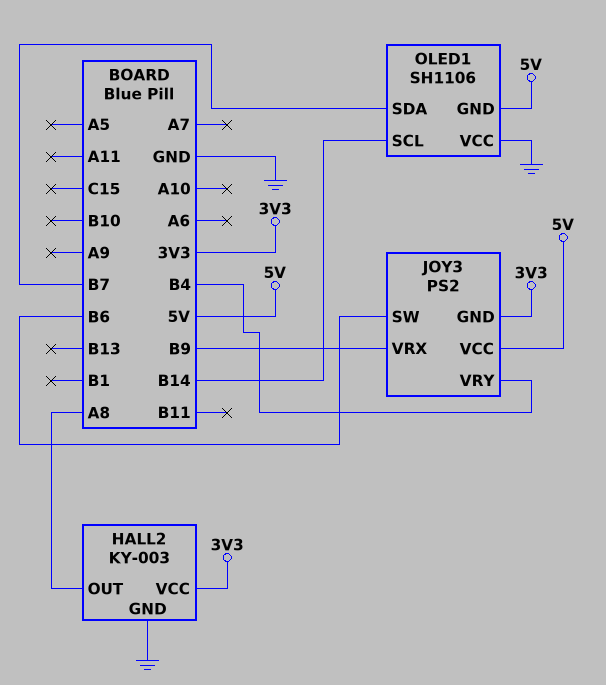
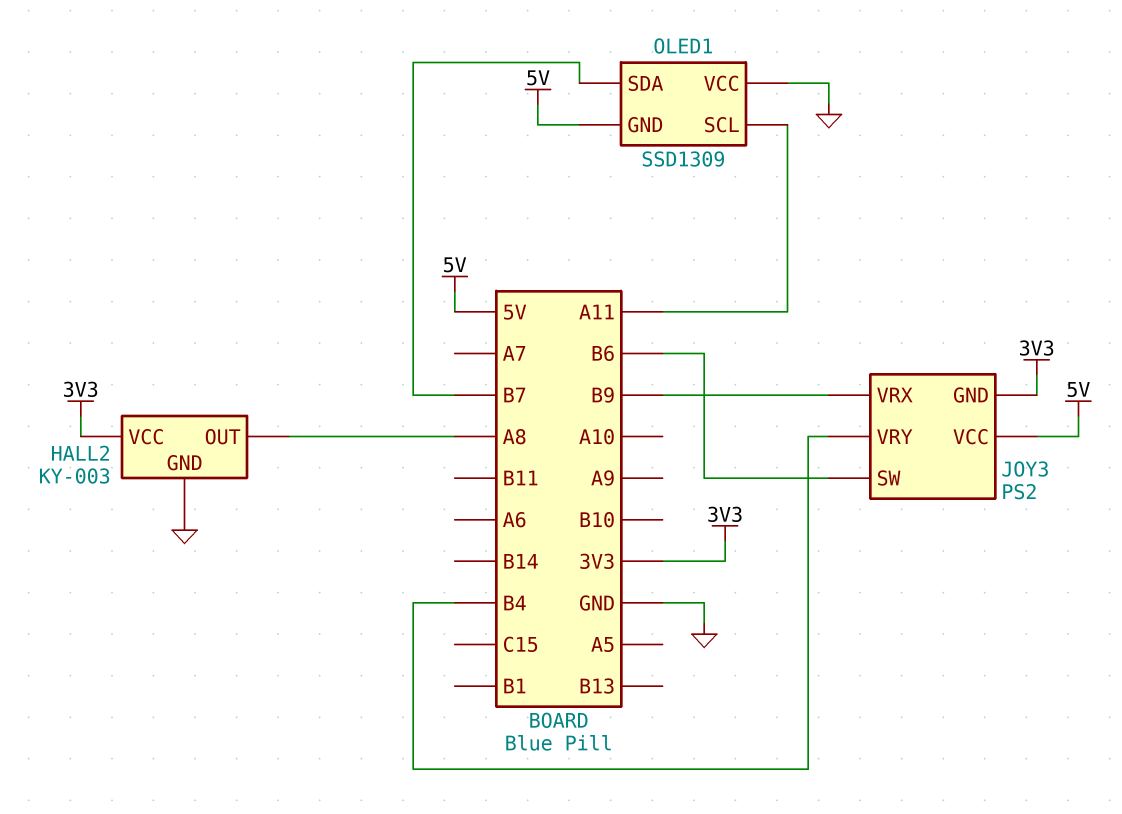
OLED1: SH1106 -> SSD1309
OLED1 pin SCL: B14 -> A11

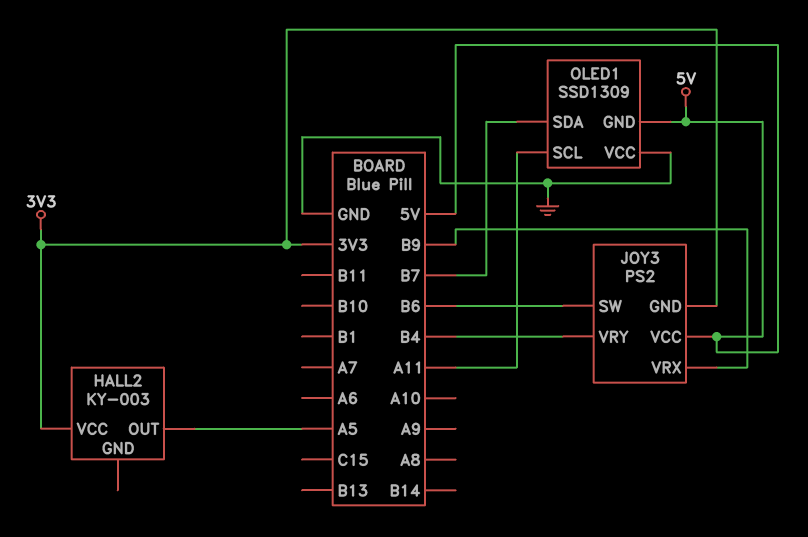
HALL2 pin GND: GND -> none
HALL2 pin OUT: A8 -> A5

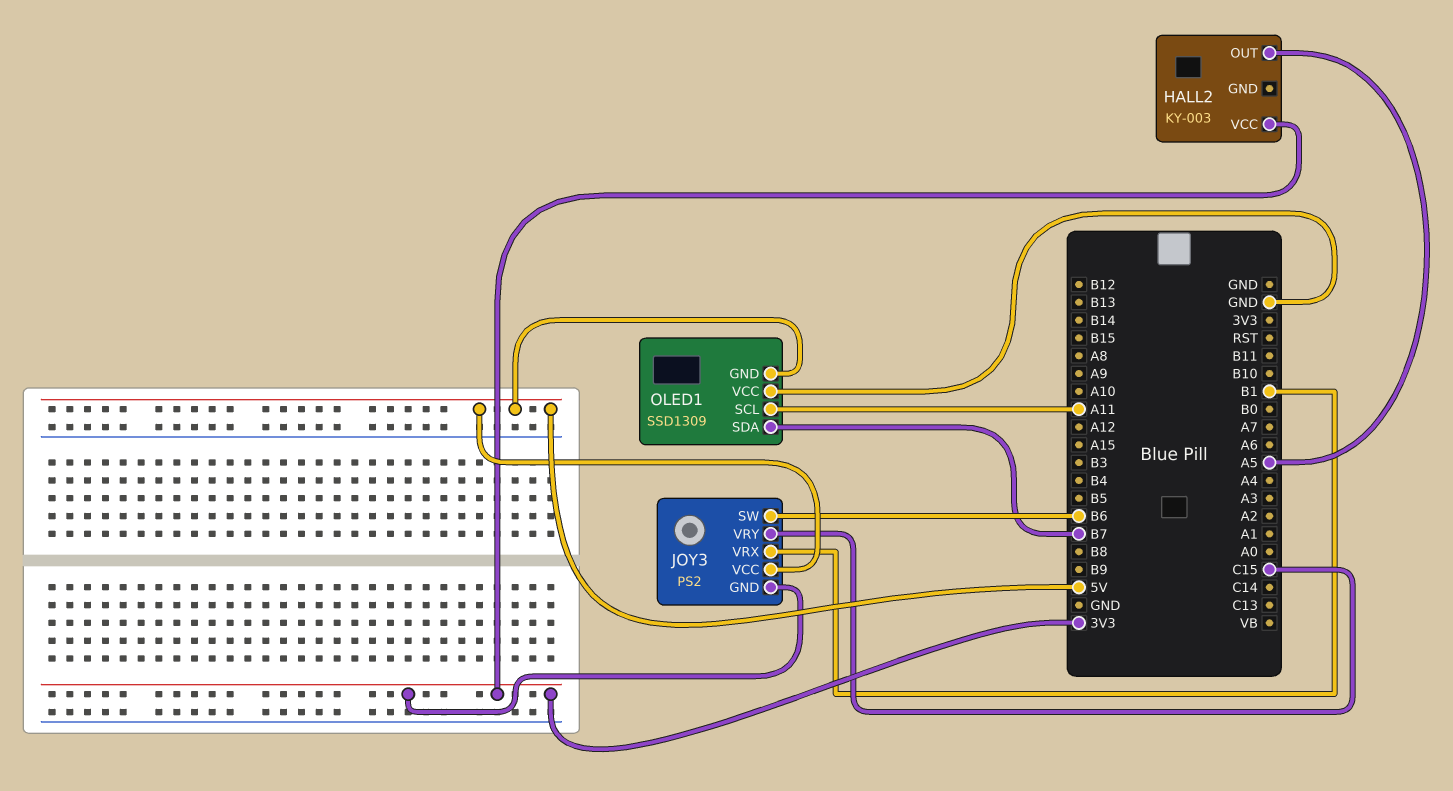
JOY3 pin VRX: B9 -> B1
JOY3 pin VRY: B4 -> C15

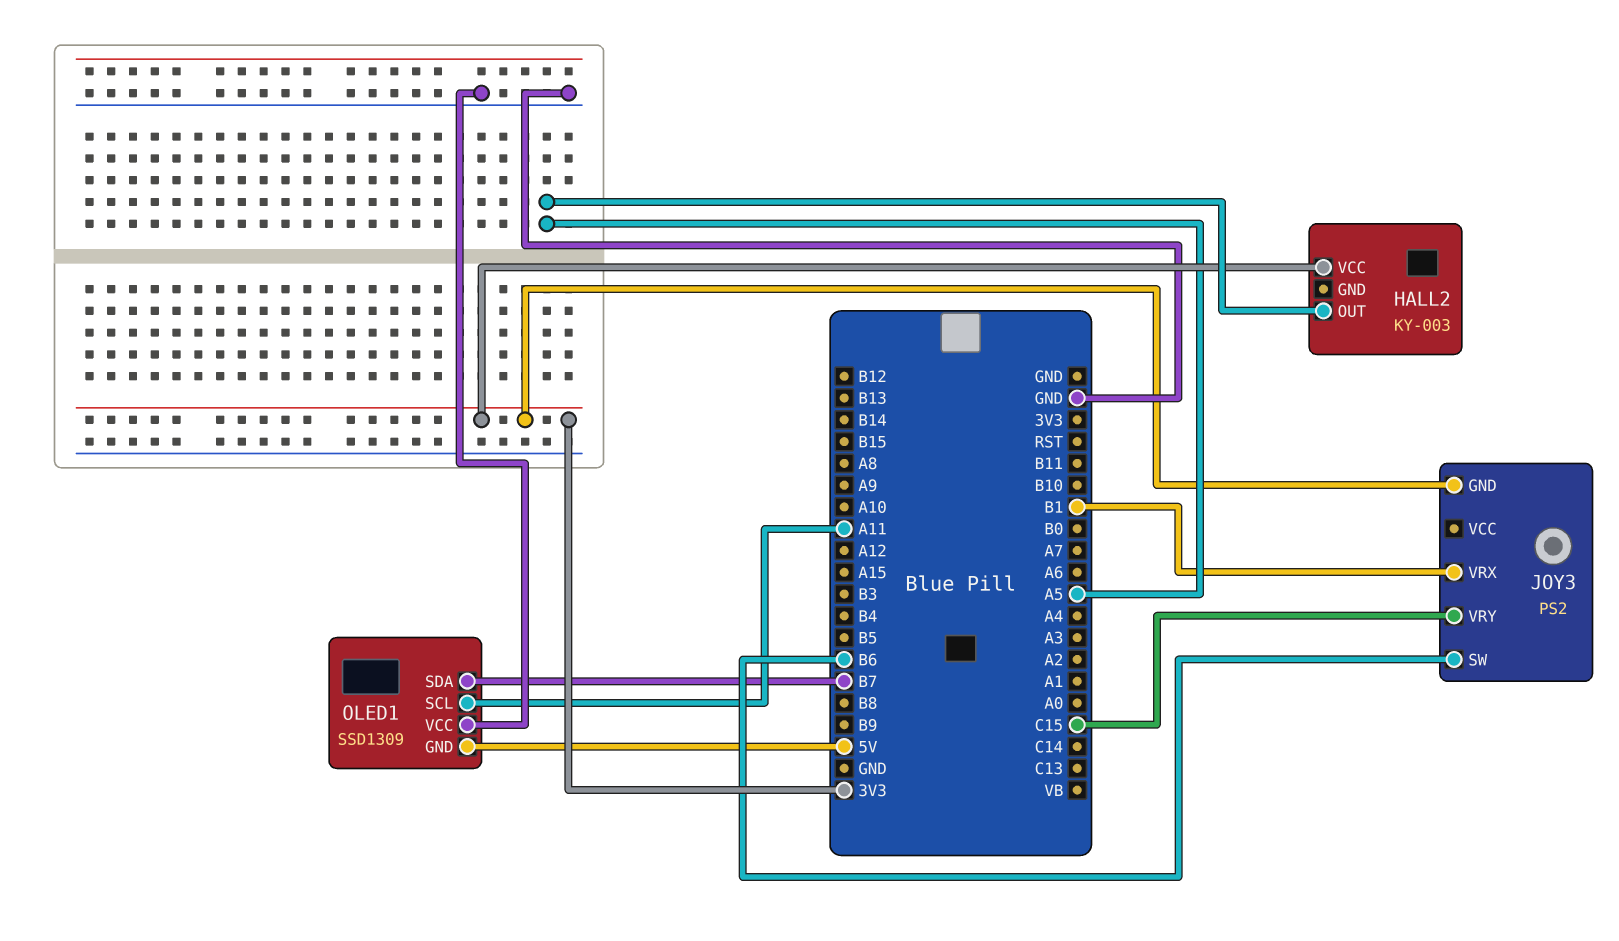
JOY3 pin VCC: 5V -> none

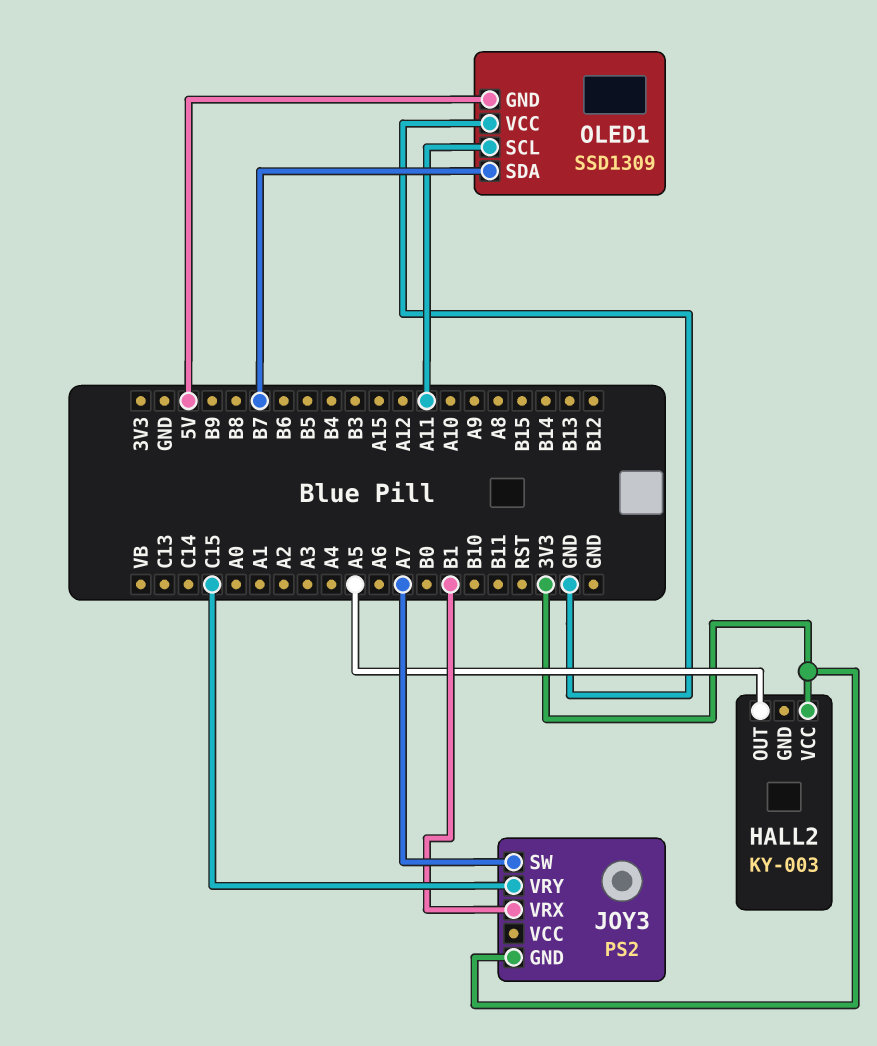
JOY3 pin SW: B6 -> A7

